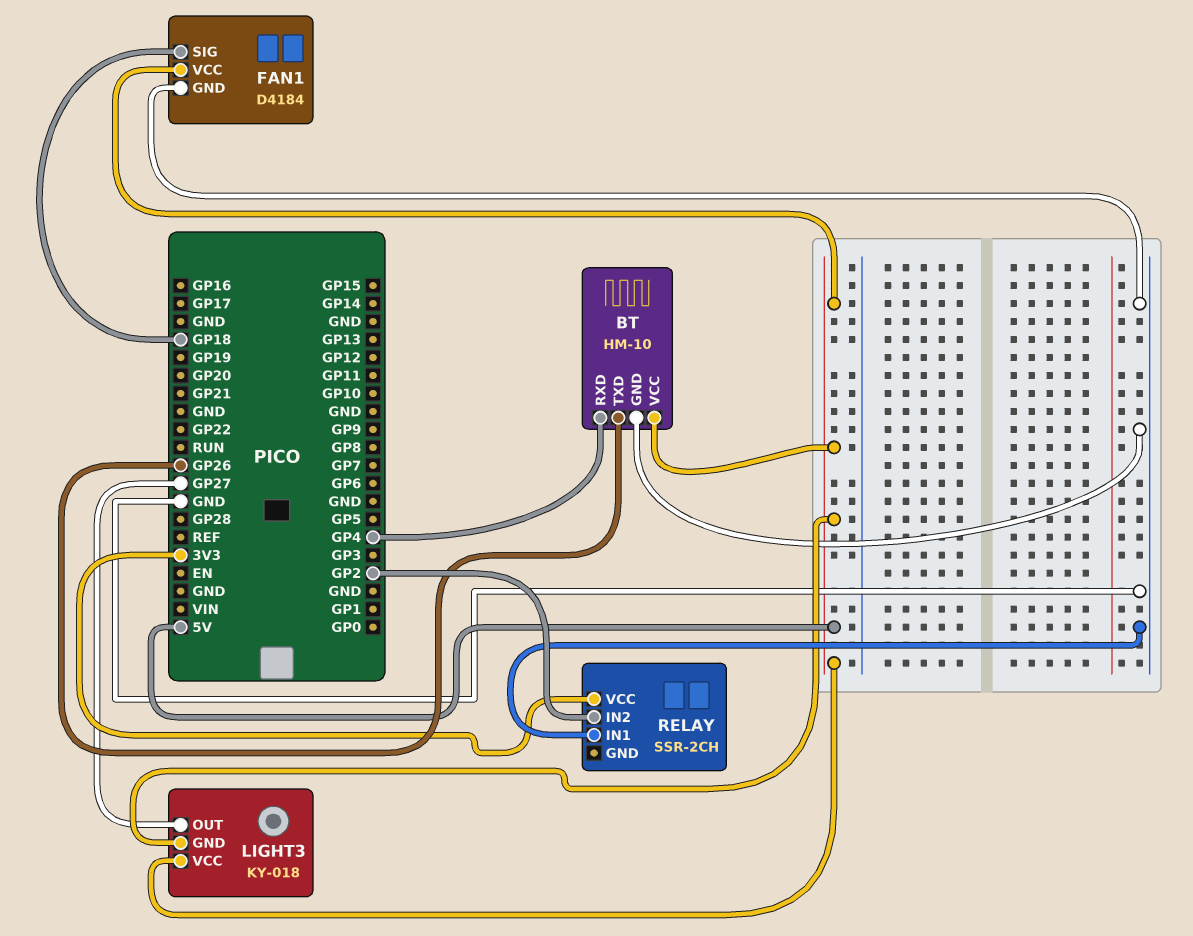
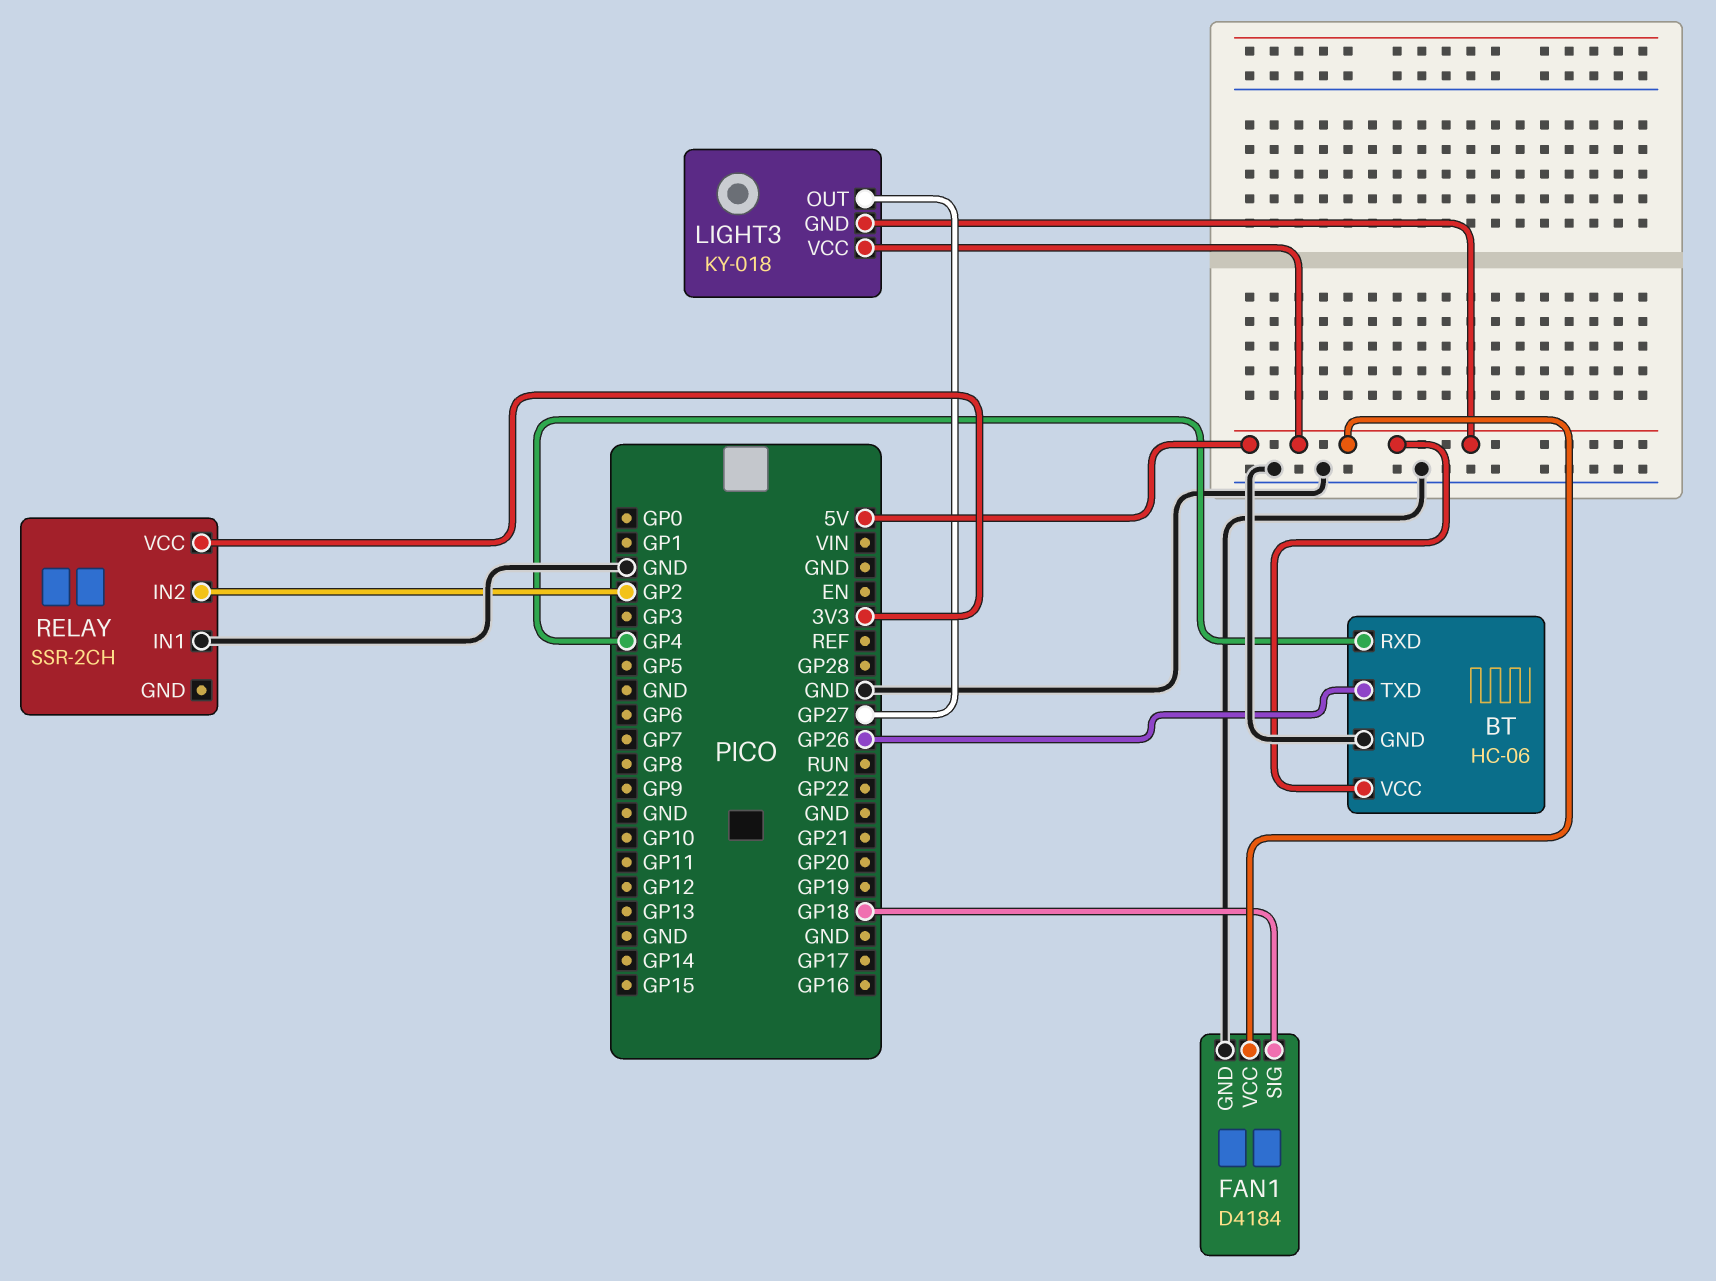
BT: HM-10 -> HC-06

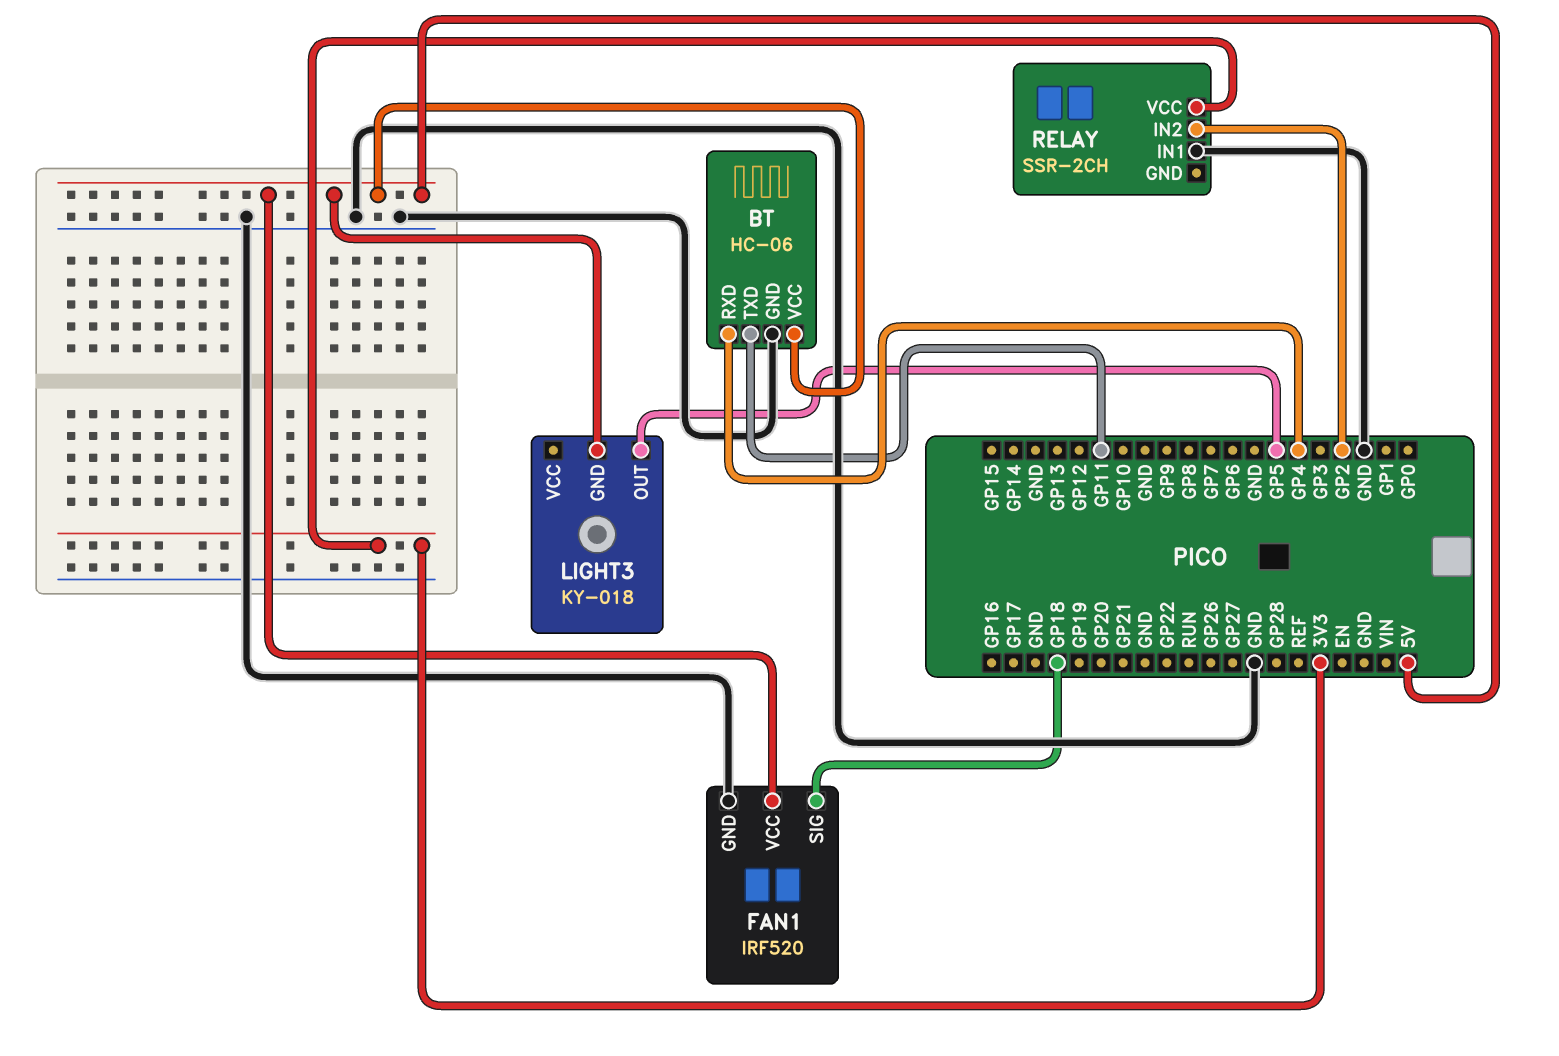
BT pin TXD: GP26 -> GP11
FAN1: D4184 -> IRF520
LIGHT3 pin OUT: GP27 -> GP5
LIGHT3 pin VCC: 5V -> none

